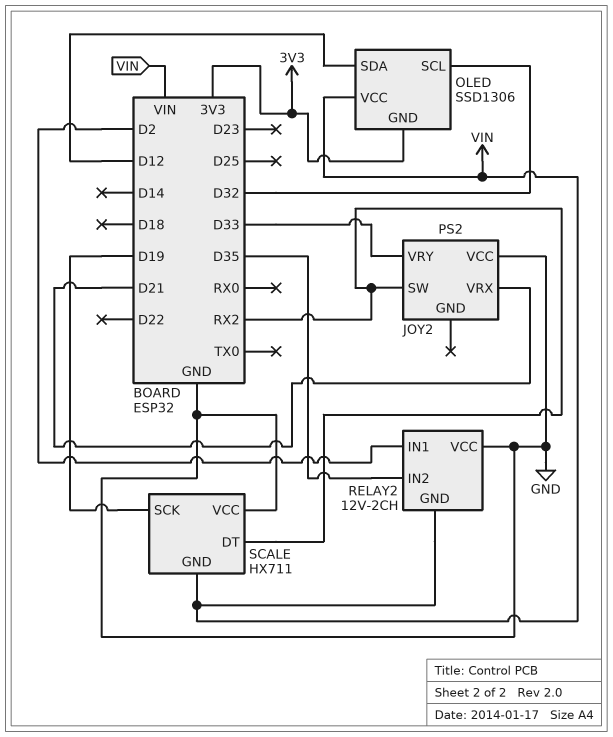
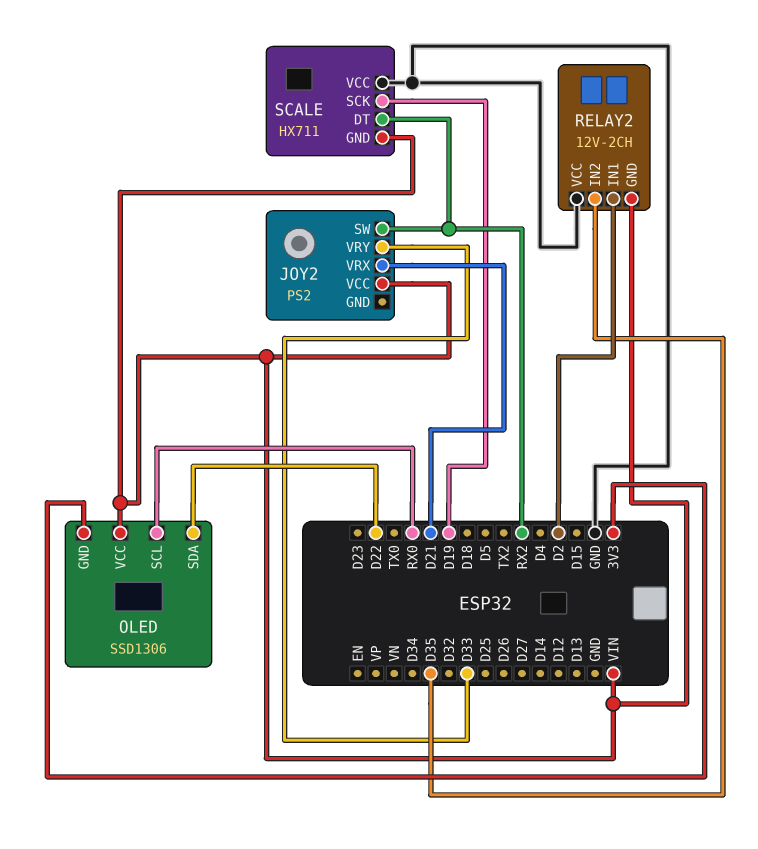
JOY2 pin VCC: GND -> VIN
OLED pin SCL: D32 -> RX0
OLED pin SDA: D12 -> D22

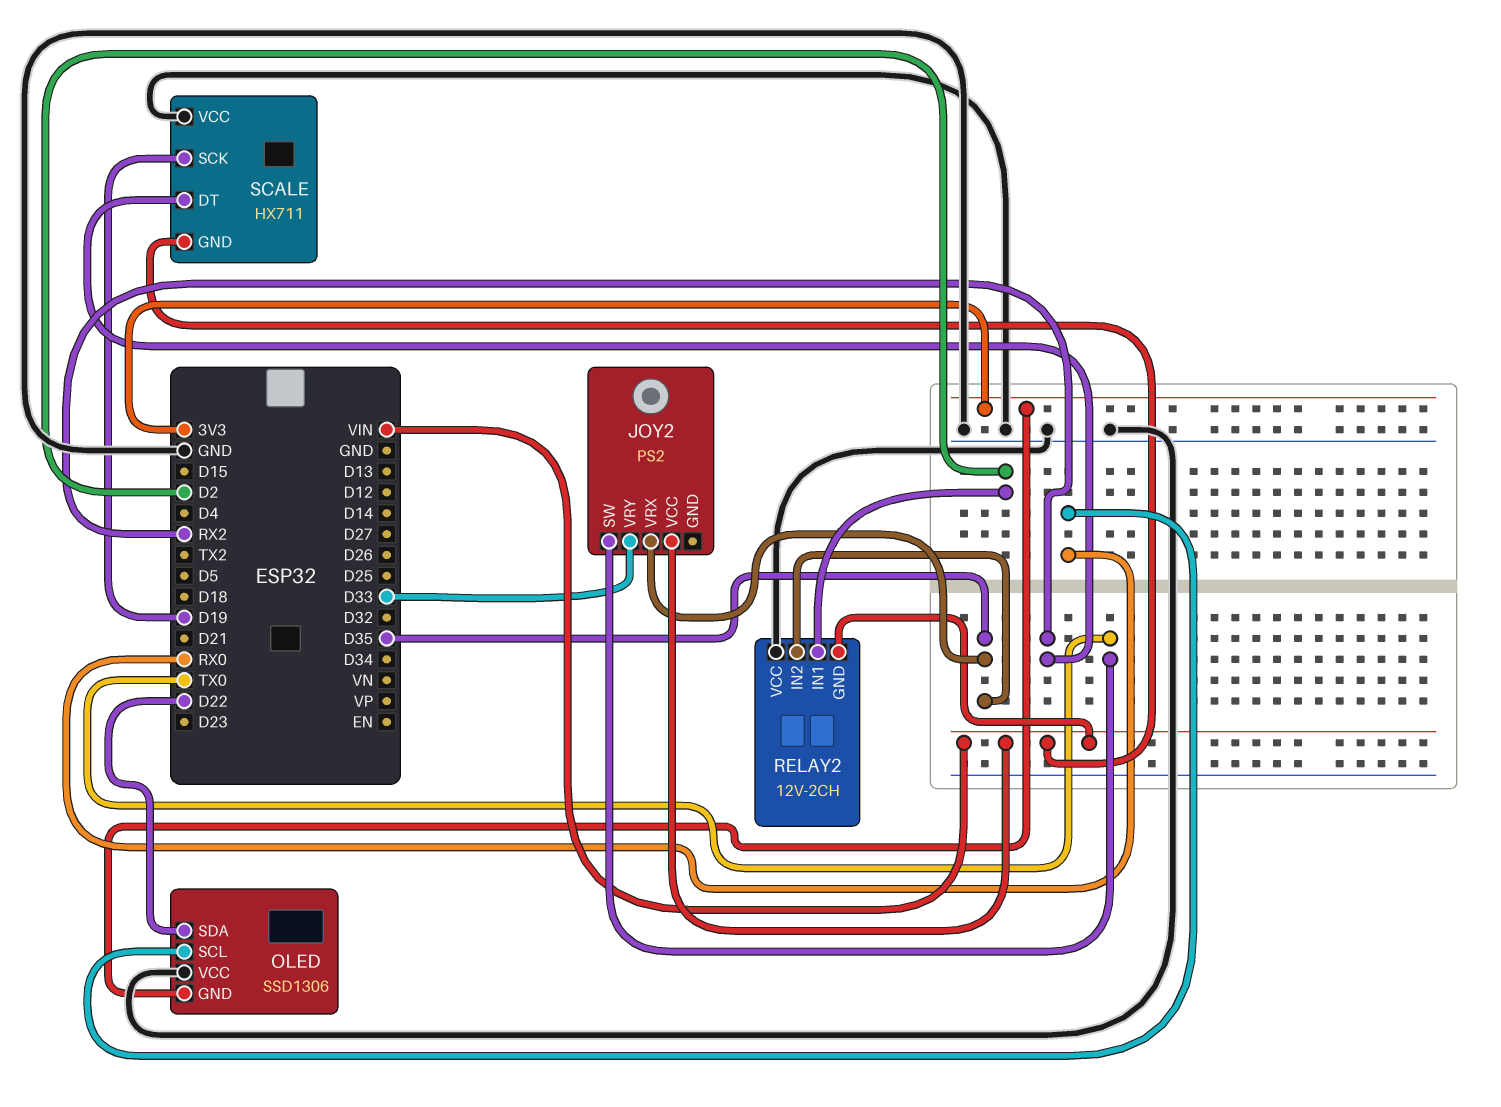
JOY2 pin SW: RX2 -> TX0
JOY2 pin VRX: D21 -> D35
OLED pin VCC: VIN -> GND

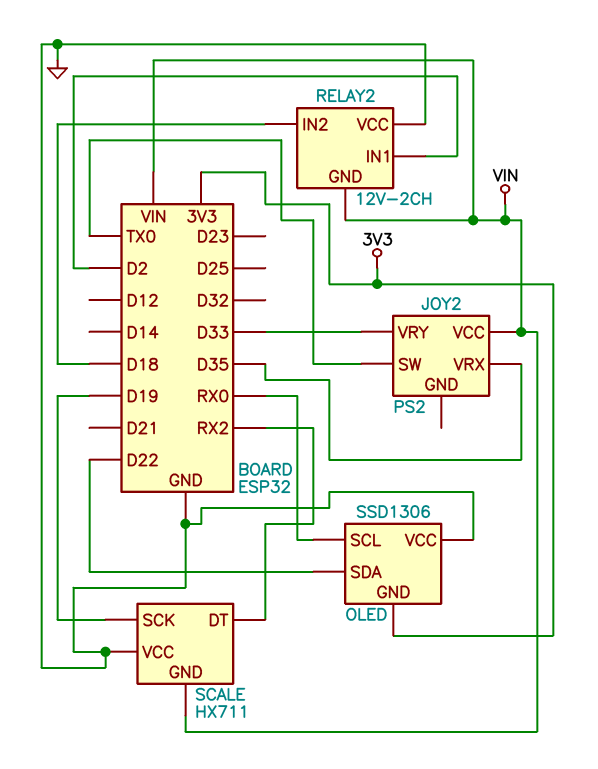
RELAY2 pin IN2: D35 -> D18

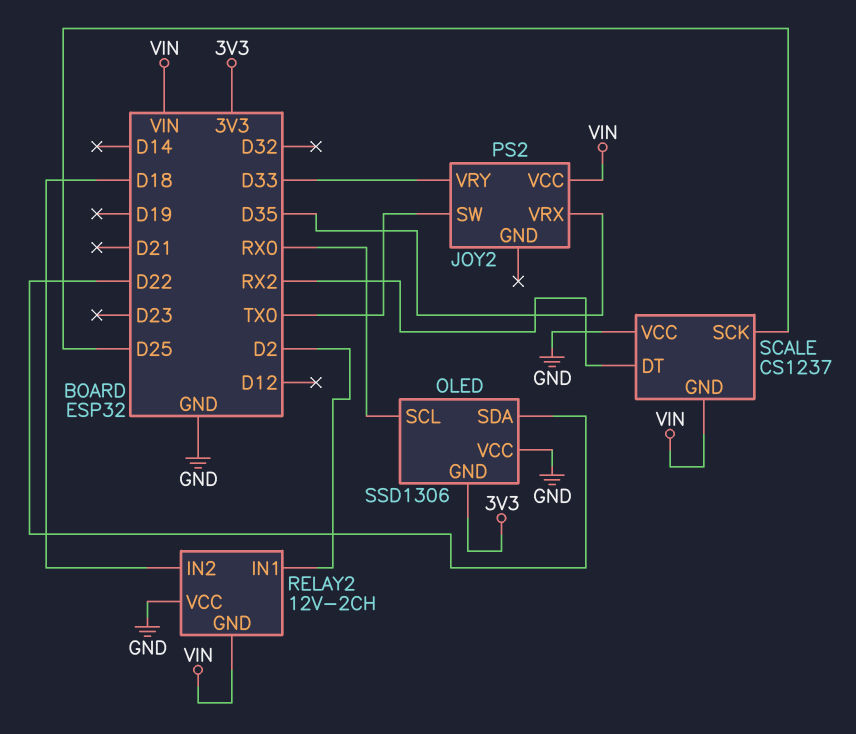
SCALE: HX711 -> CS1237
SCALE pin SCK: D19 -> D25

